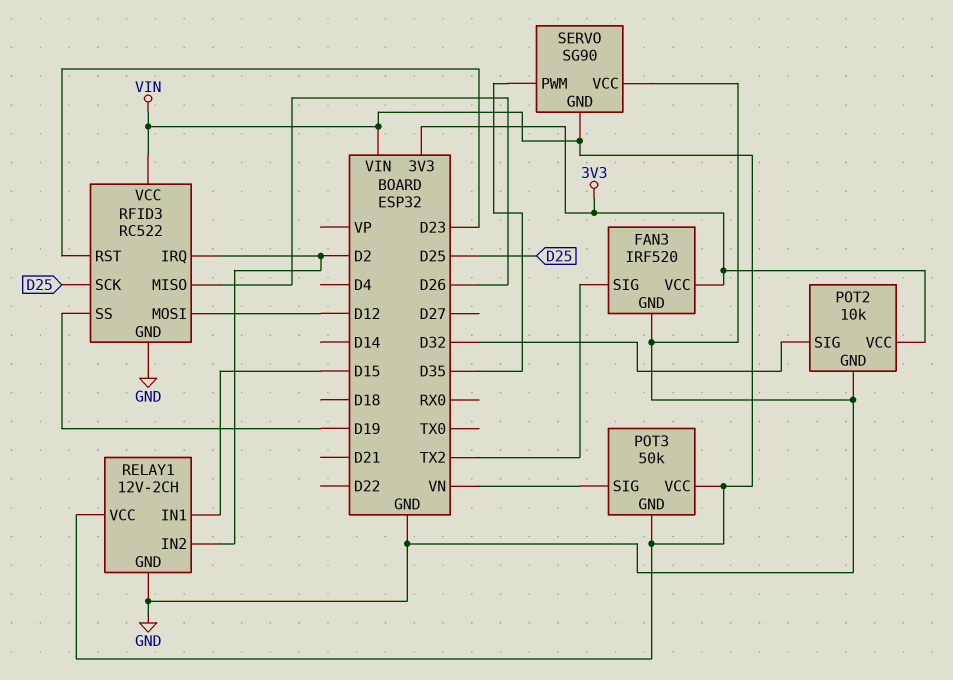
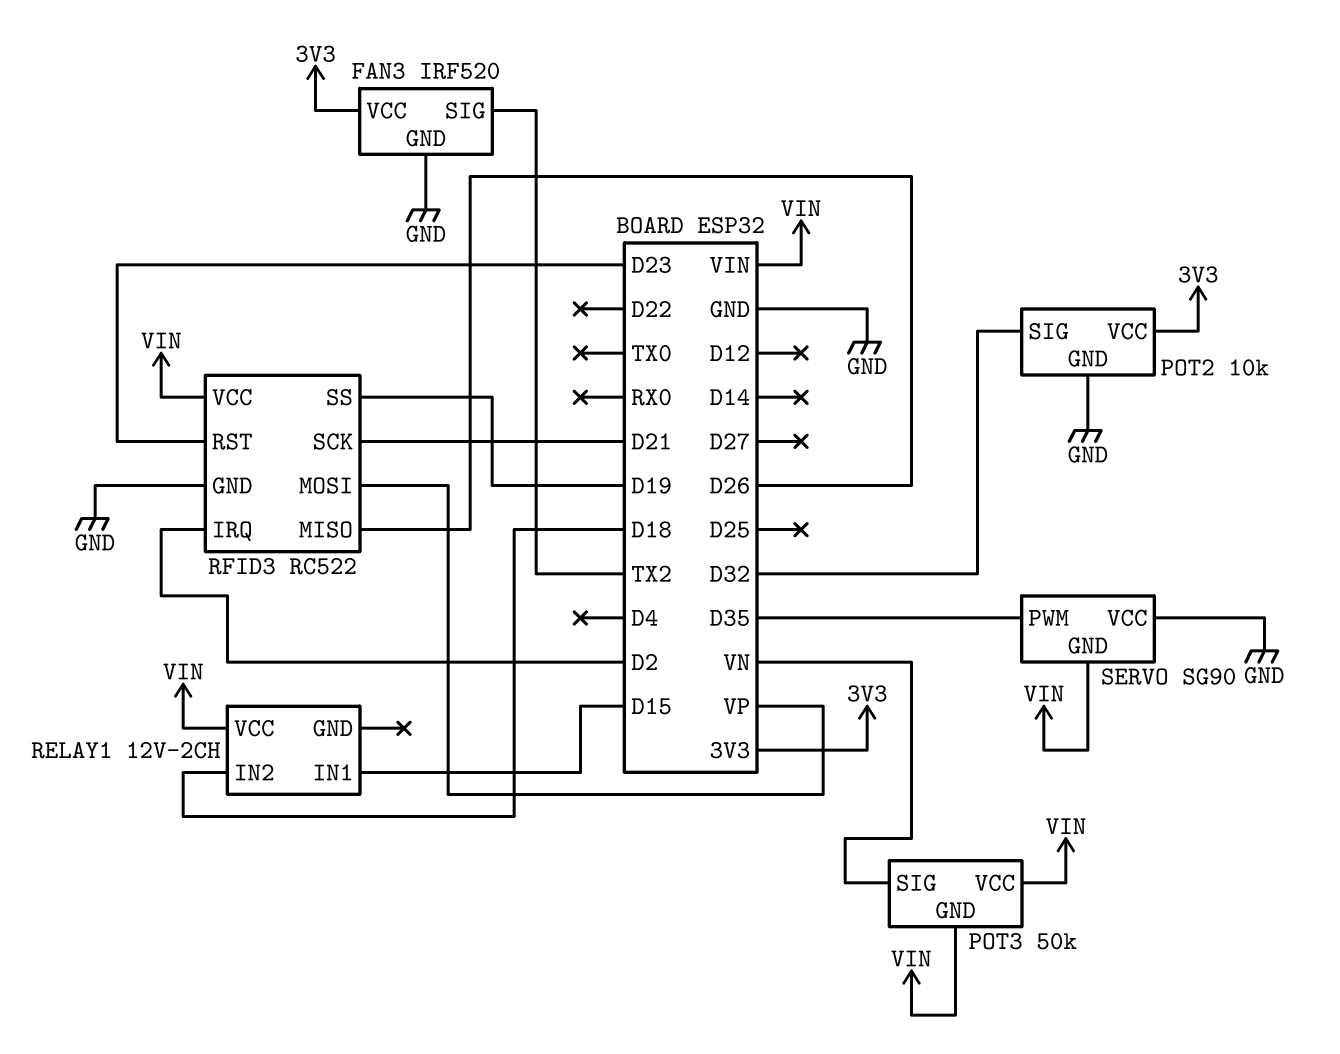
RELAY1 pin GND: GND -> none
RELAY1 pin IN2: D2 -> D18
RFID3 pin MOSI: D12 -> VP
RFID3 pin SCK: D25 -> D21

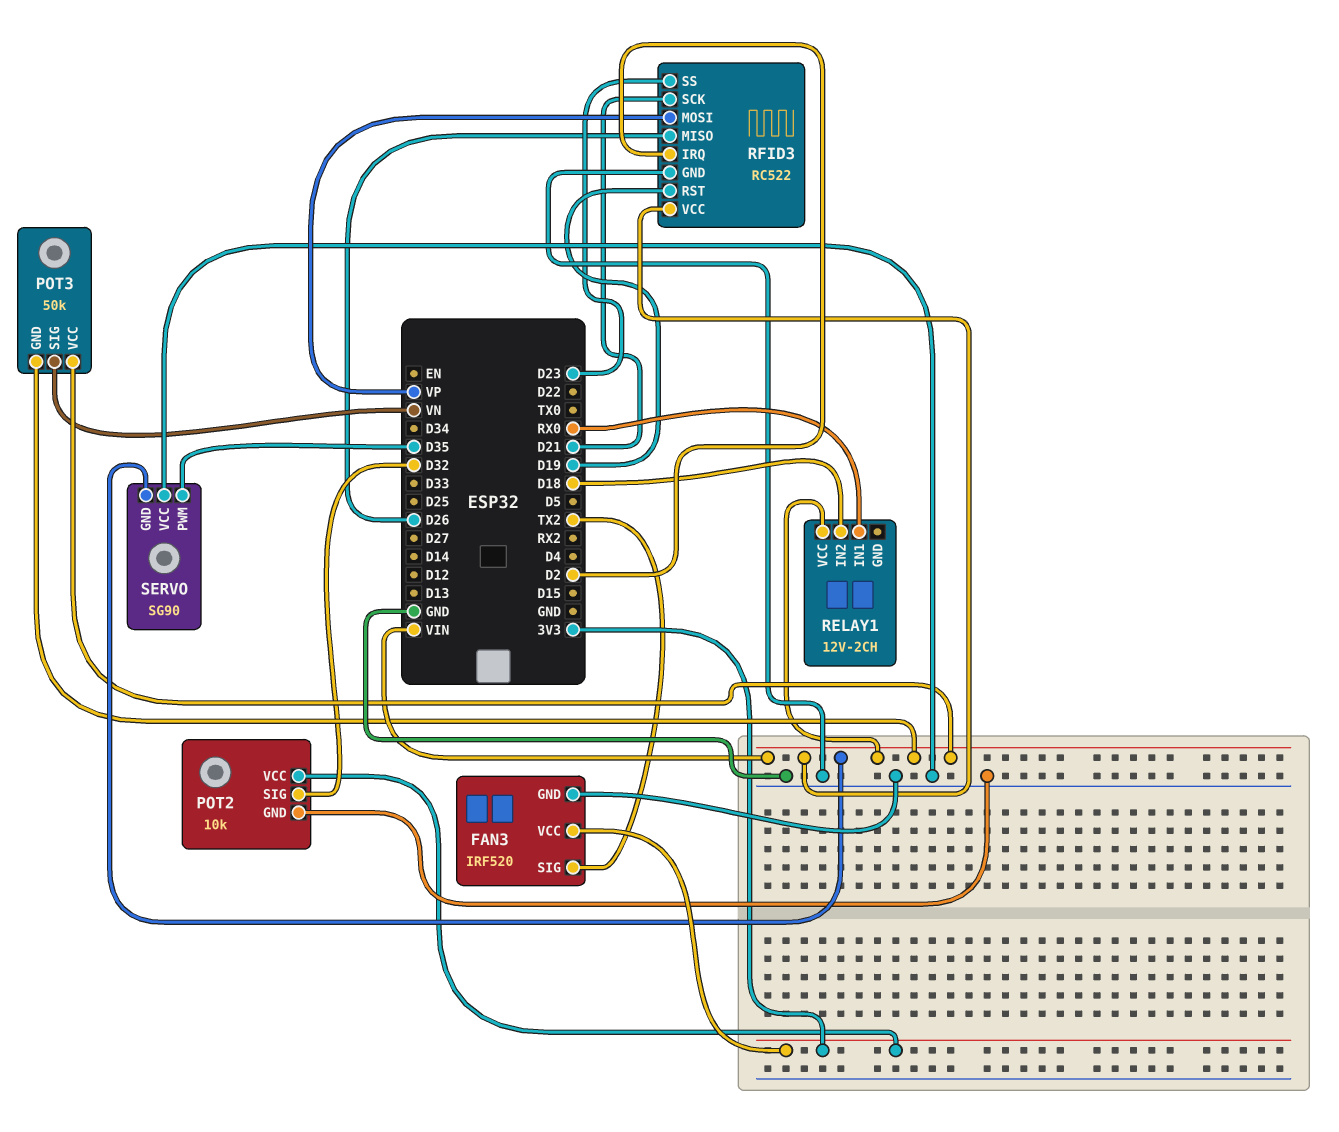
RELAY1 pin IN1: D15 -> RX0
RFID3 pin RST: D23 -> D19
RFID3 pin SS: D19 -> D23

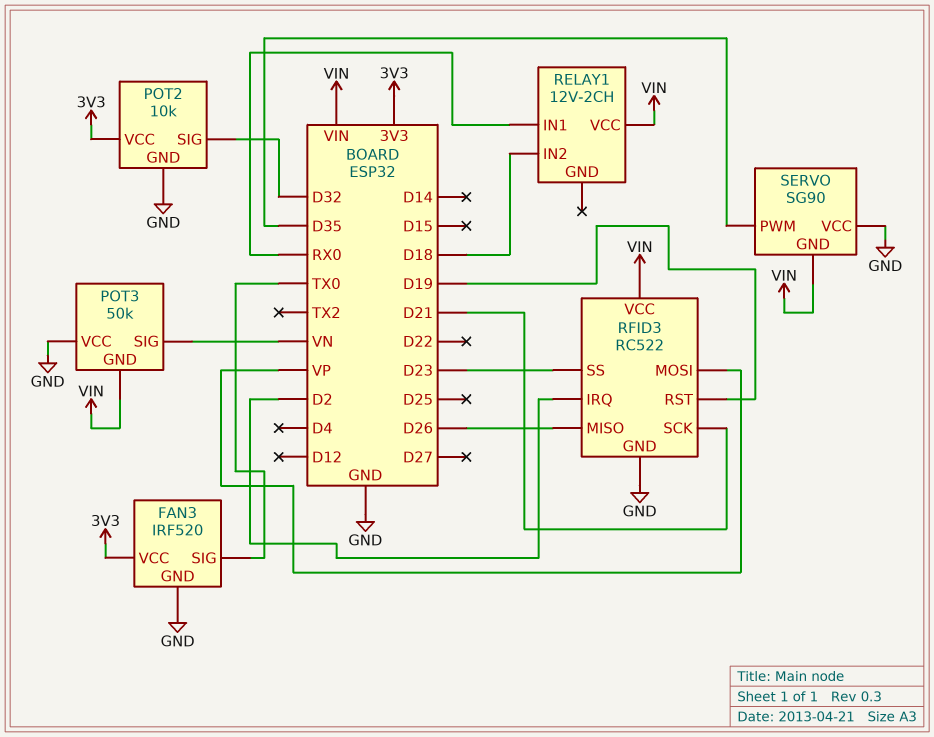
FAN3 pin SIG: TX2 -> TX0
POT3 pin VCC: VIN -> GND

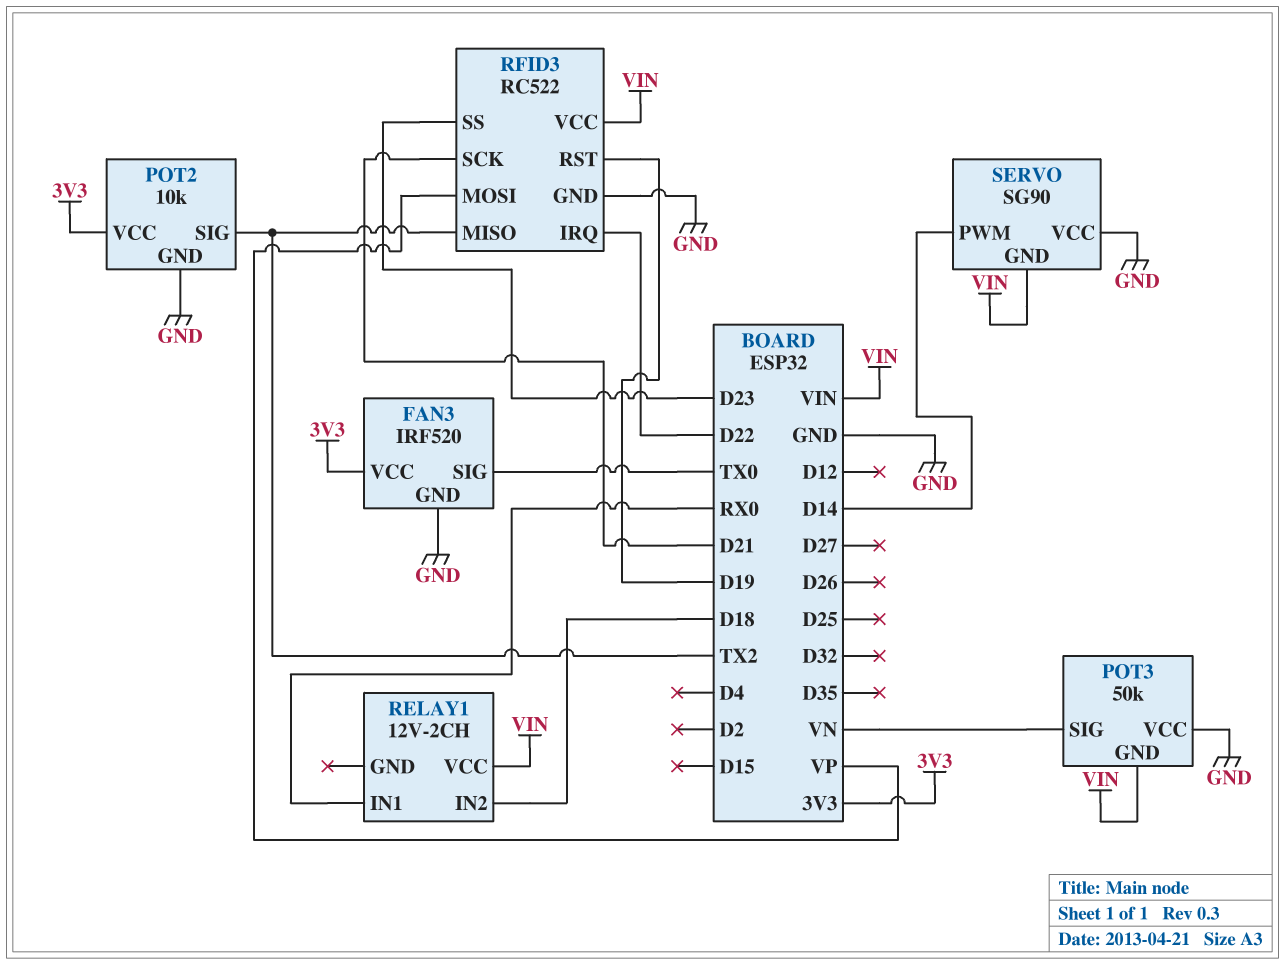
POT2 pin SIG: D32 -> TX2
RFID3 pin IRQ: D2 -> D22
RFID3 pin MISO: D26 -> TX2
SERVO pin PWM: D35 -> D14

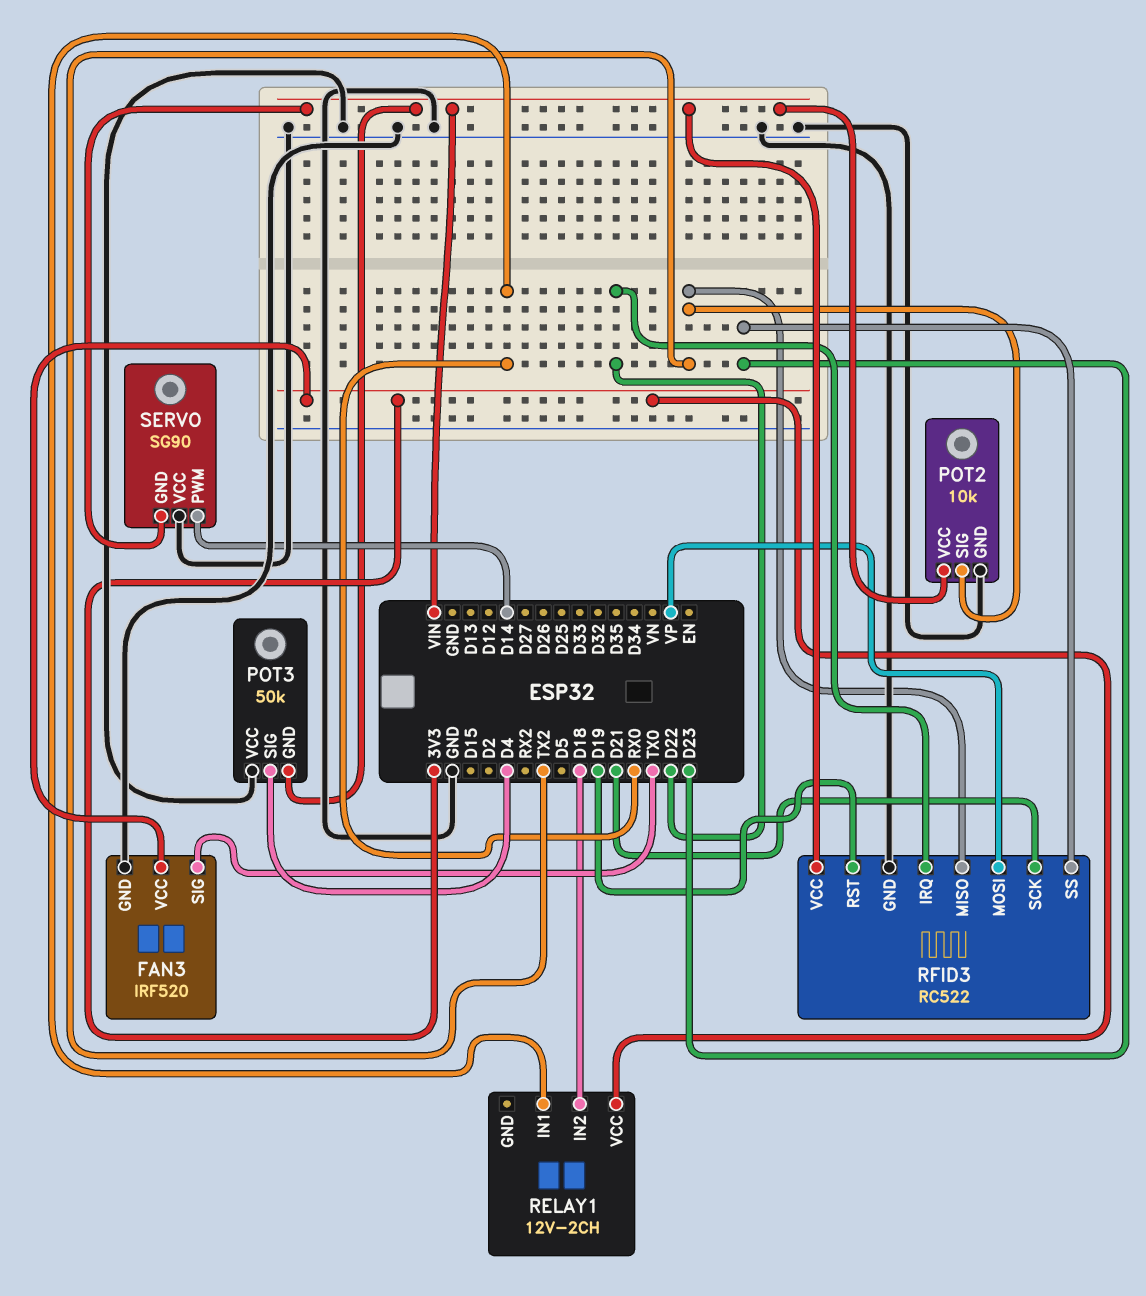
POT2 pin VCC: 3V3 -> VIN
POT3 pin SIG: VN -> D4
RELAY1 pin VCC: VIN -> 3V3

